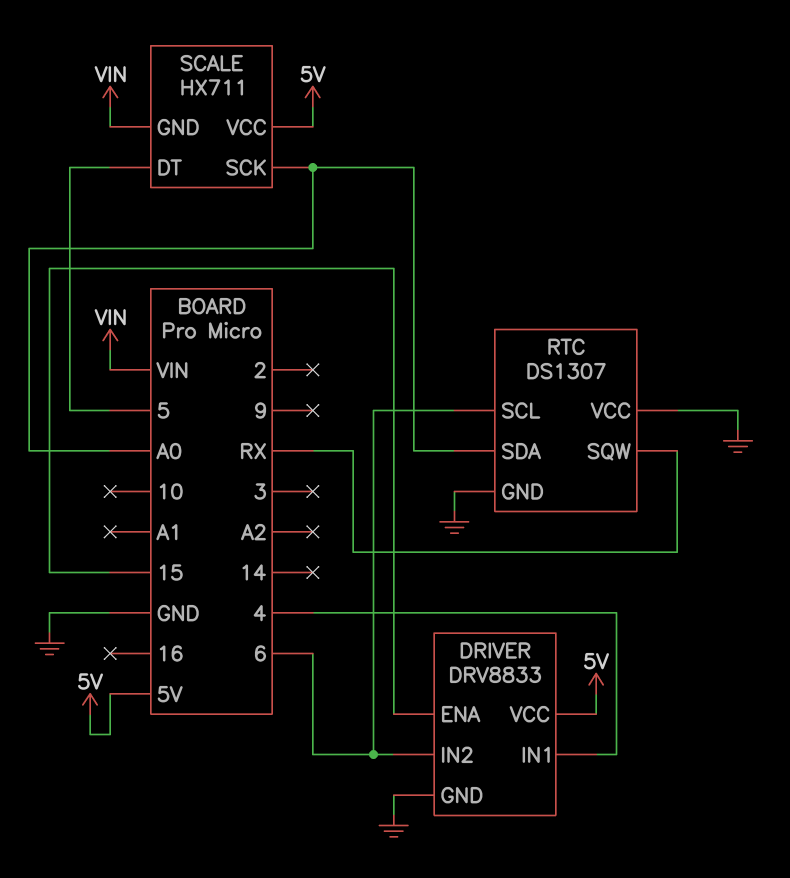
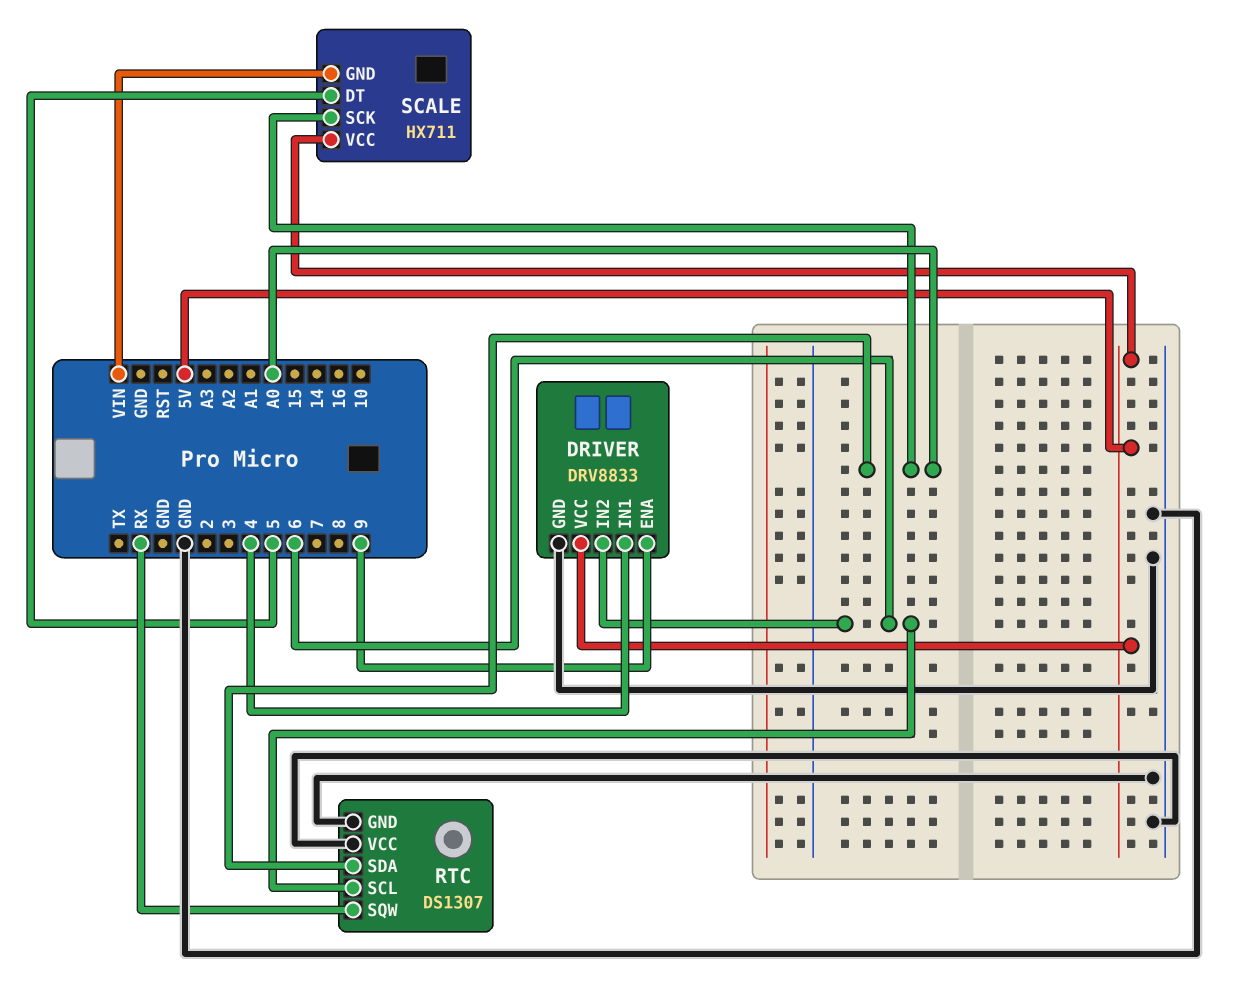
DRIVER pin ENA: 15 -> 9

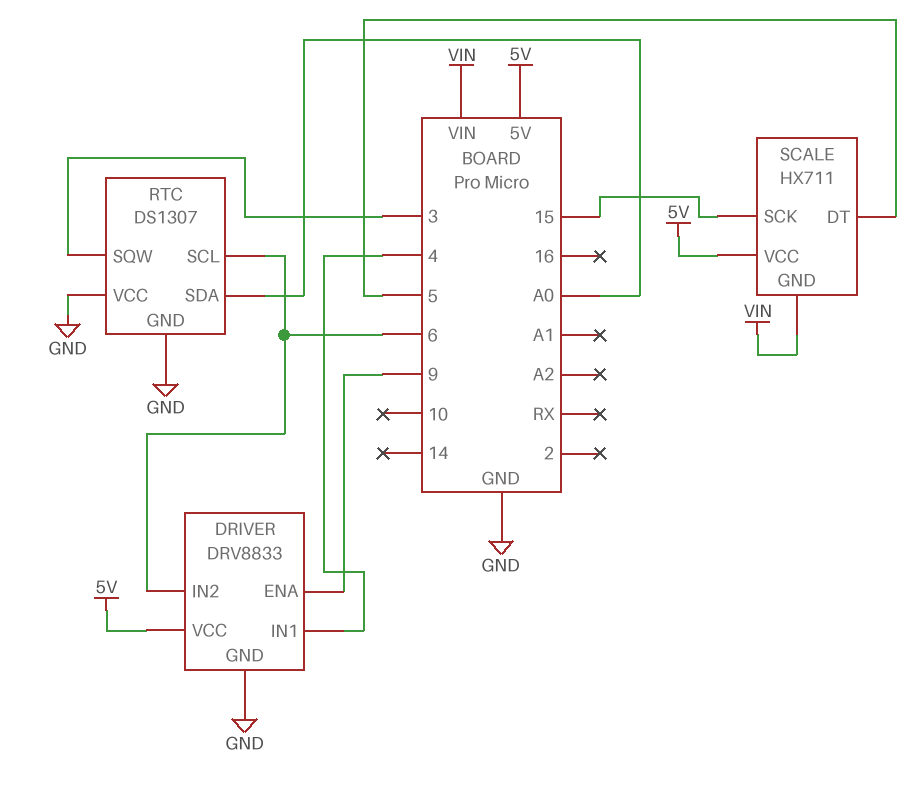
RTC pin SQW: RX -> 3
SCALE pin SCK: A0 -> 15

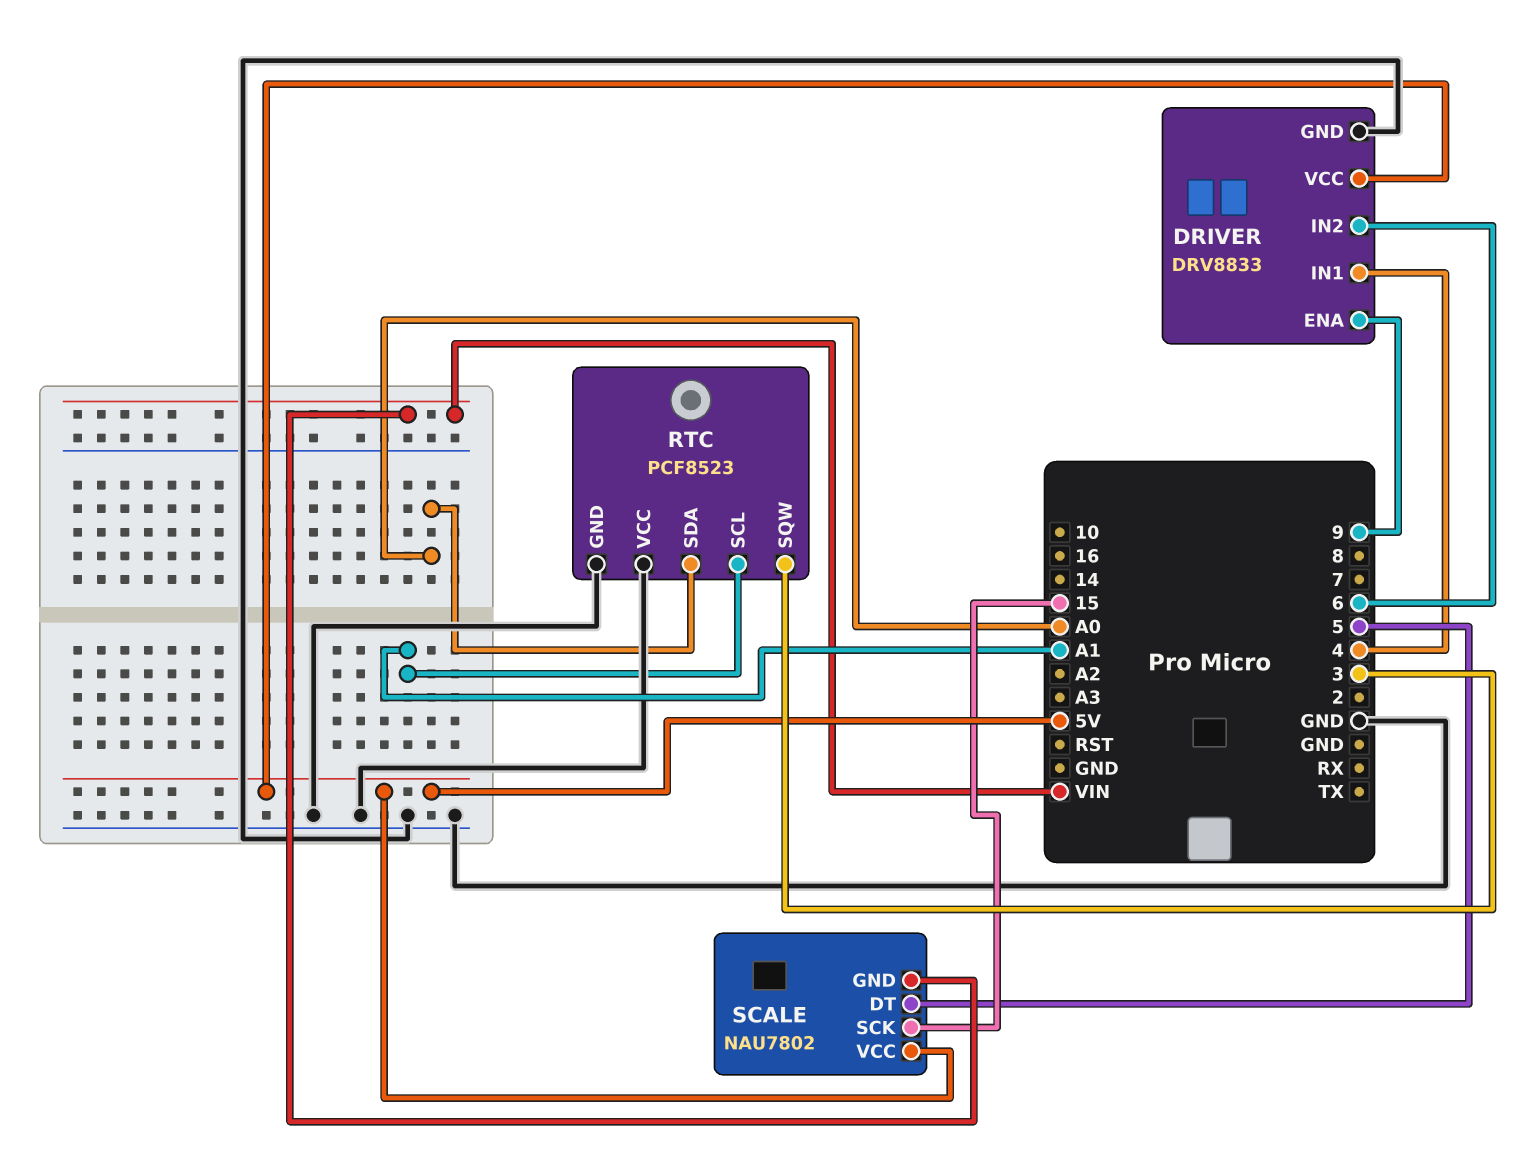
RTC: DS1307 -> PCF8523
RTC pin SCL: 6 -> A1
SCALE: HX711 -> NAU7802

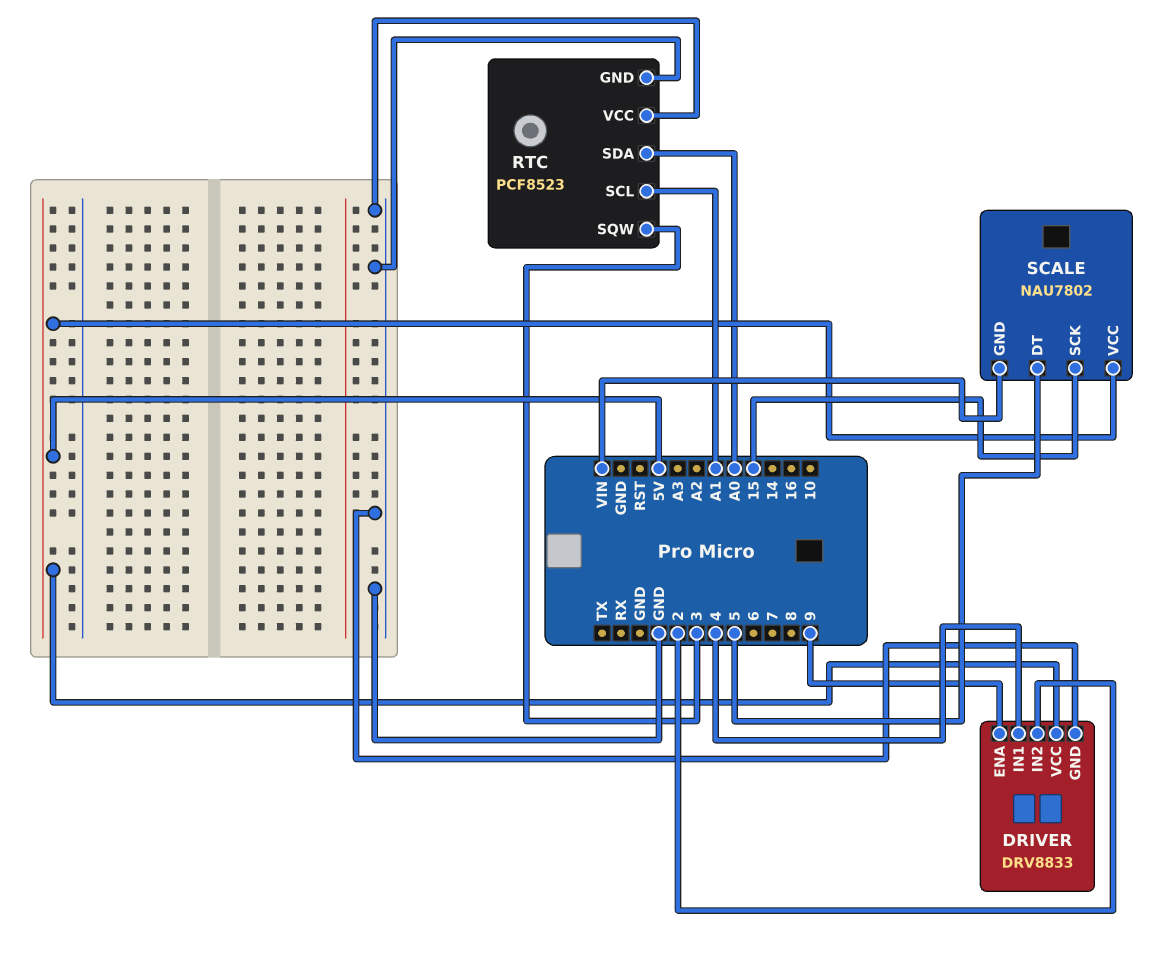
DRIVER pin IN2: 6 -> 2

